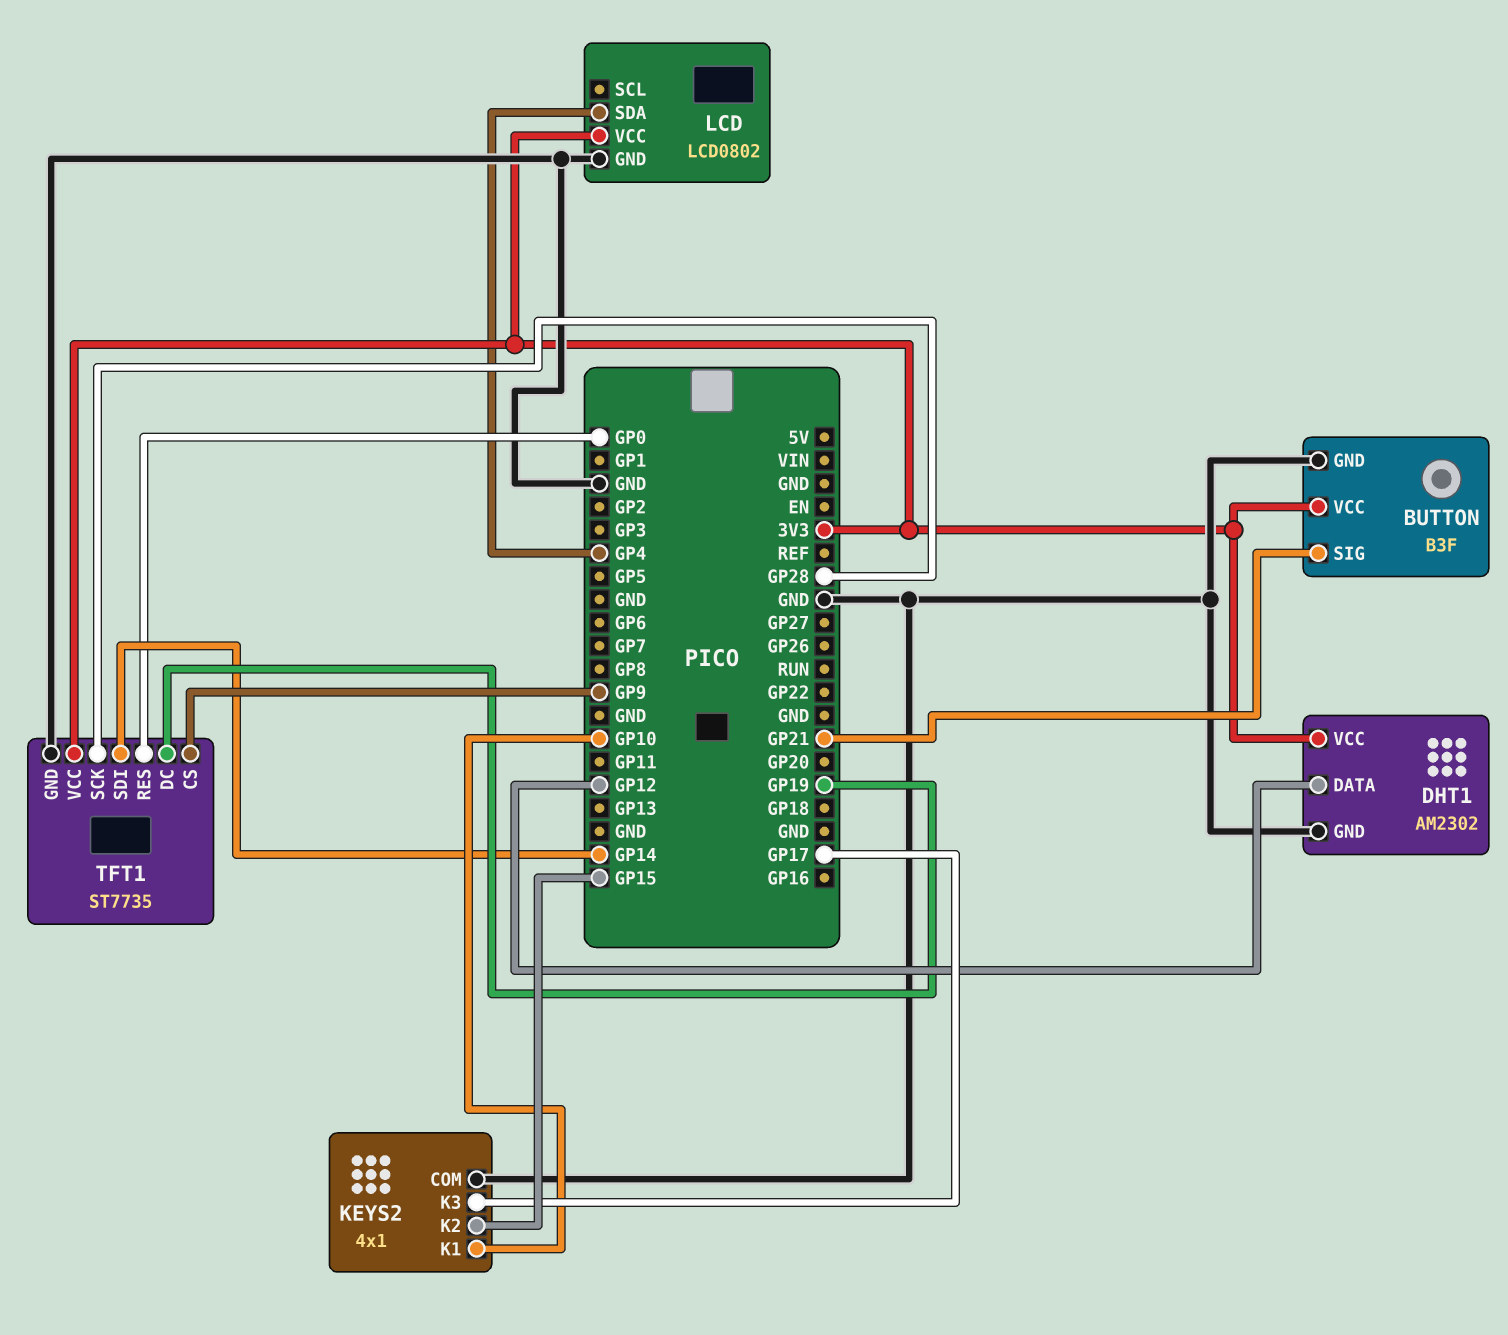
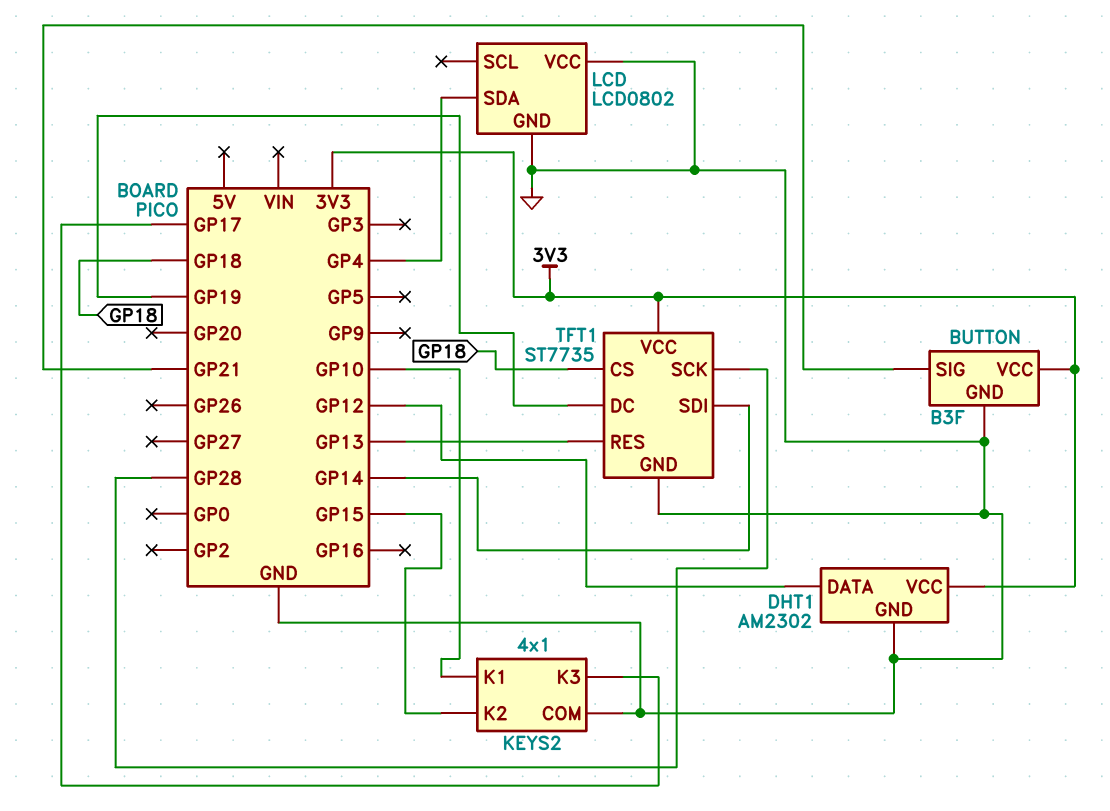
LCD pin VCC: 3V3 -> GND
TFT1 pin CS: GP9 -> GP18
TFT1 pin RES: GP0 -> GP13

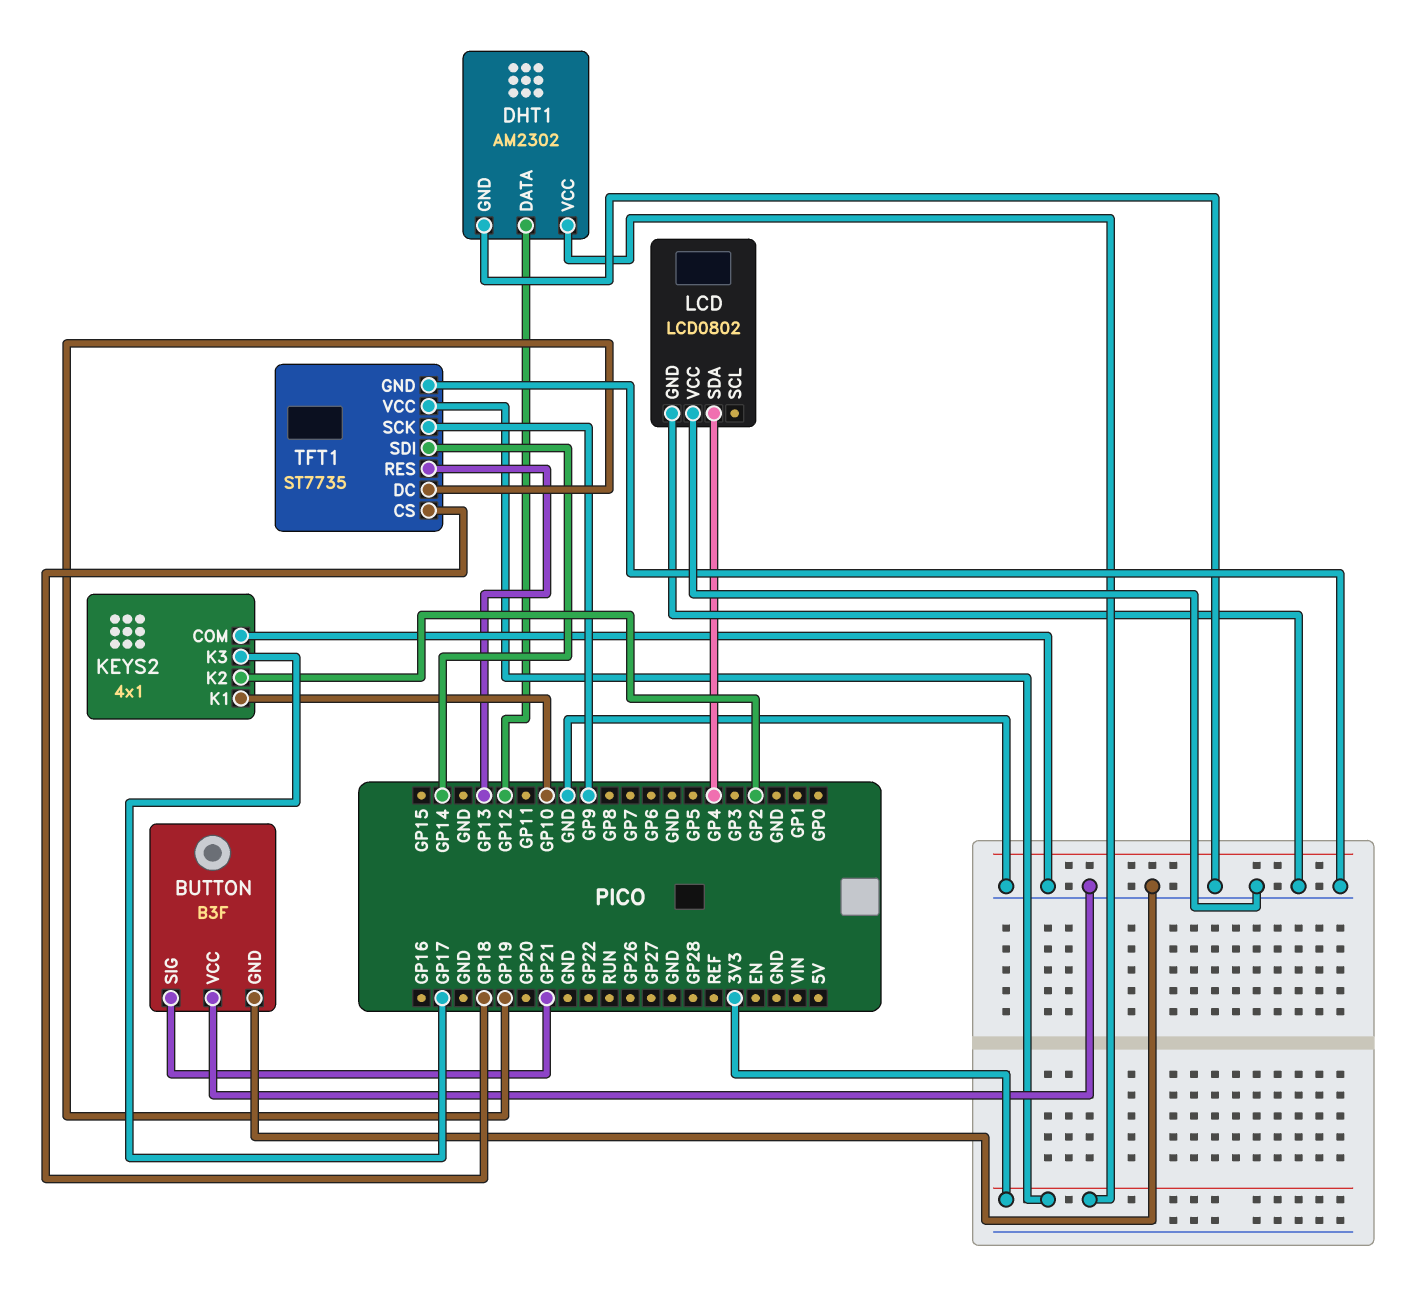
BUTTON pin VCC: 3V3 -> GND
KEYS2 pin K2: GP15 -> GP2
TFT1 pin SCK: GP28 -> GP9

